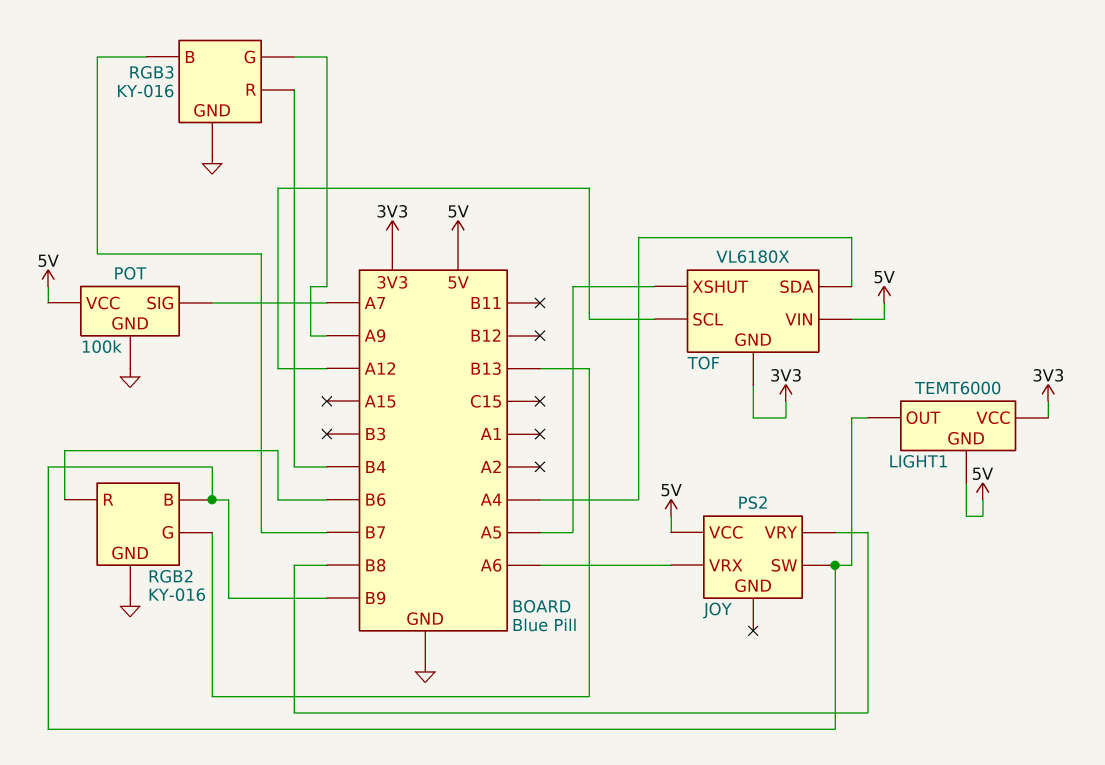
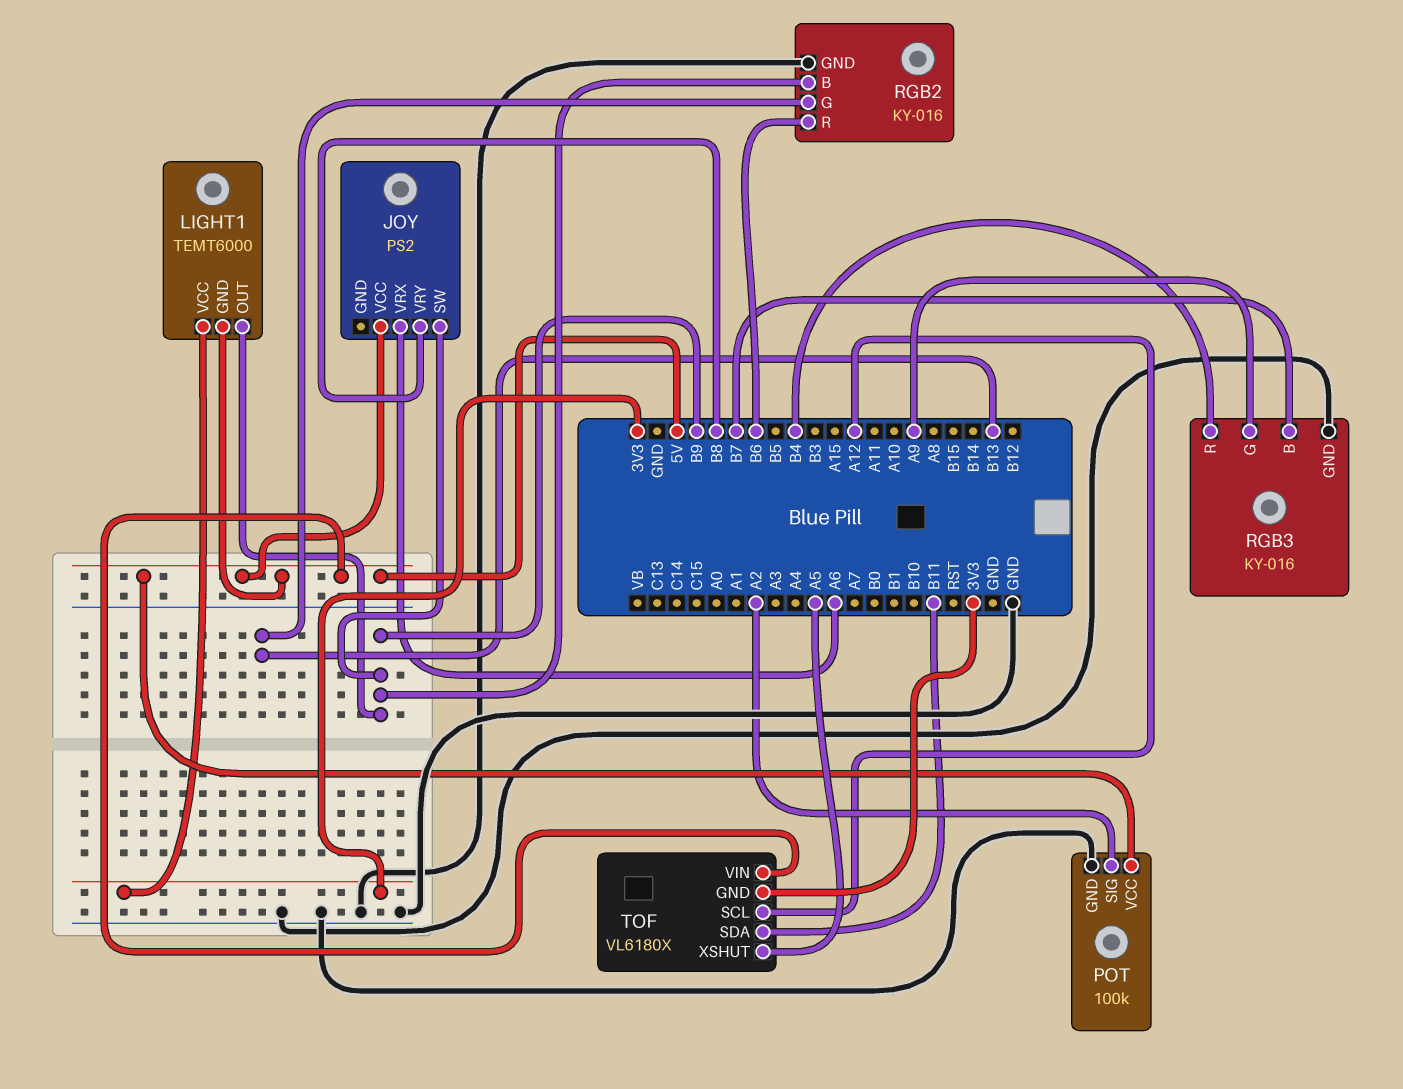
POT pin SIG: A7 -> A2
TOF pin SDA: A4 -> B11

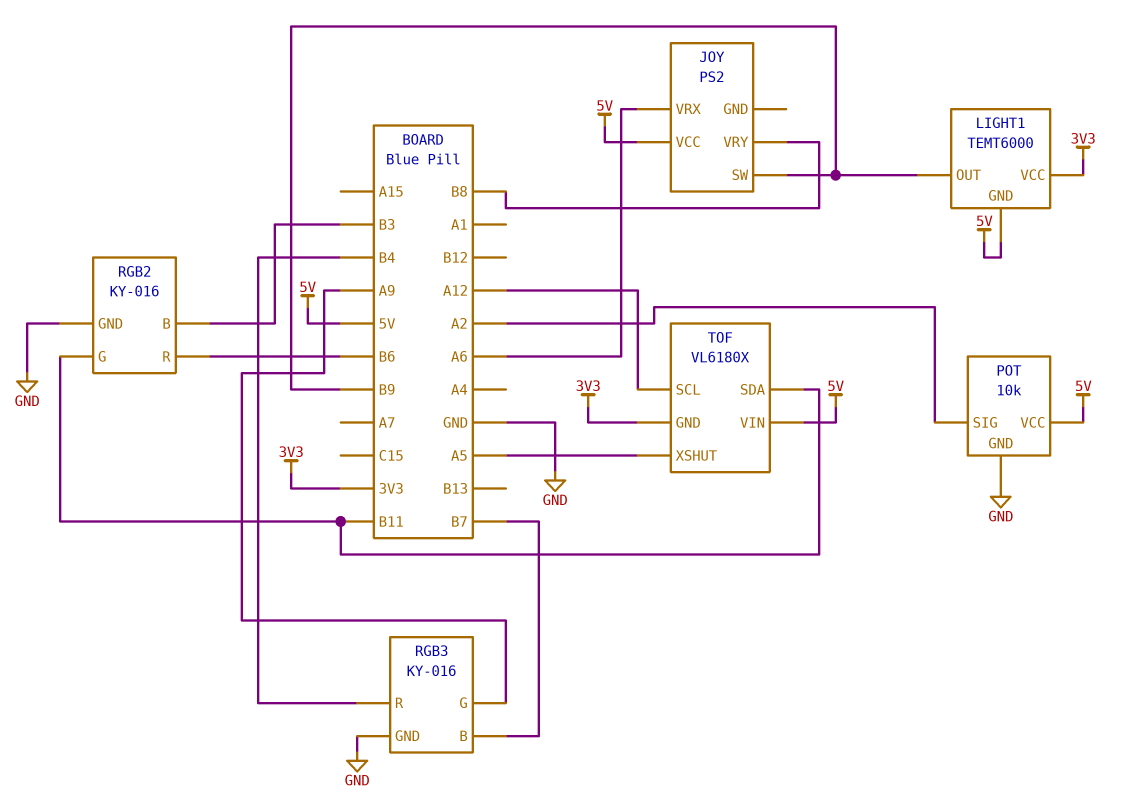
POT: 100k -> 10k
RGB2 pin B: B9 -> B3
RGB2 pin G: B13 -> B11

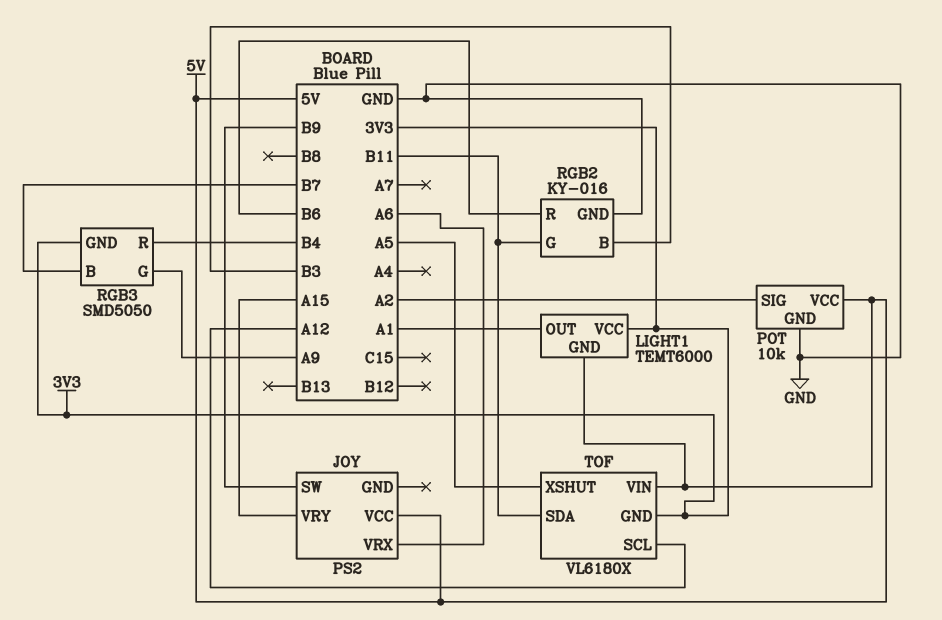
JOY pin VRY: B8 -> A15
LIGHT1 pin OUT: B9 -> A1
RGB3: KY-016 -> SMD5050
RGB3 pin GND: GND -> 3V3

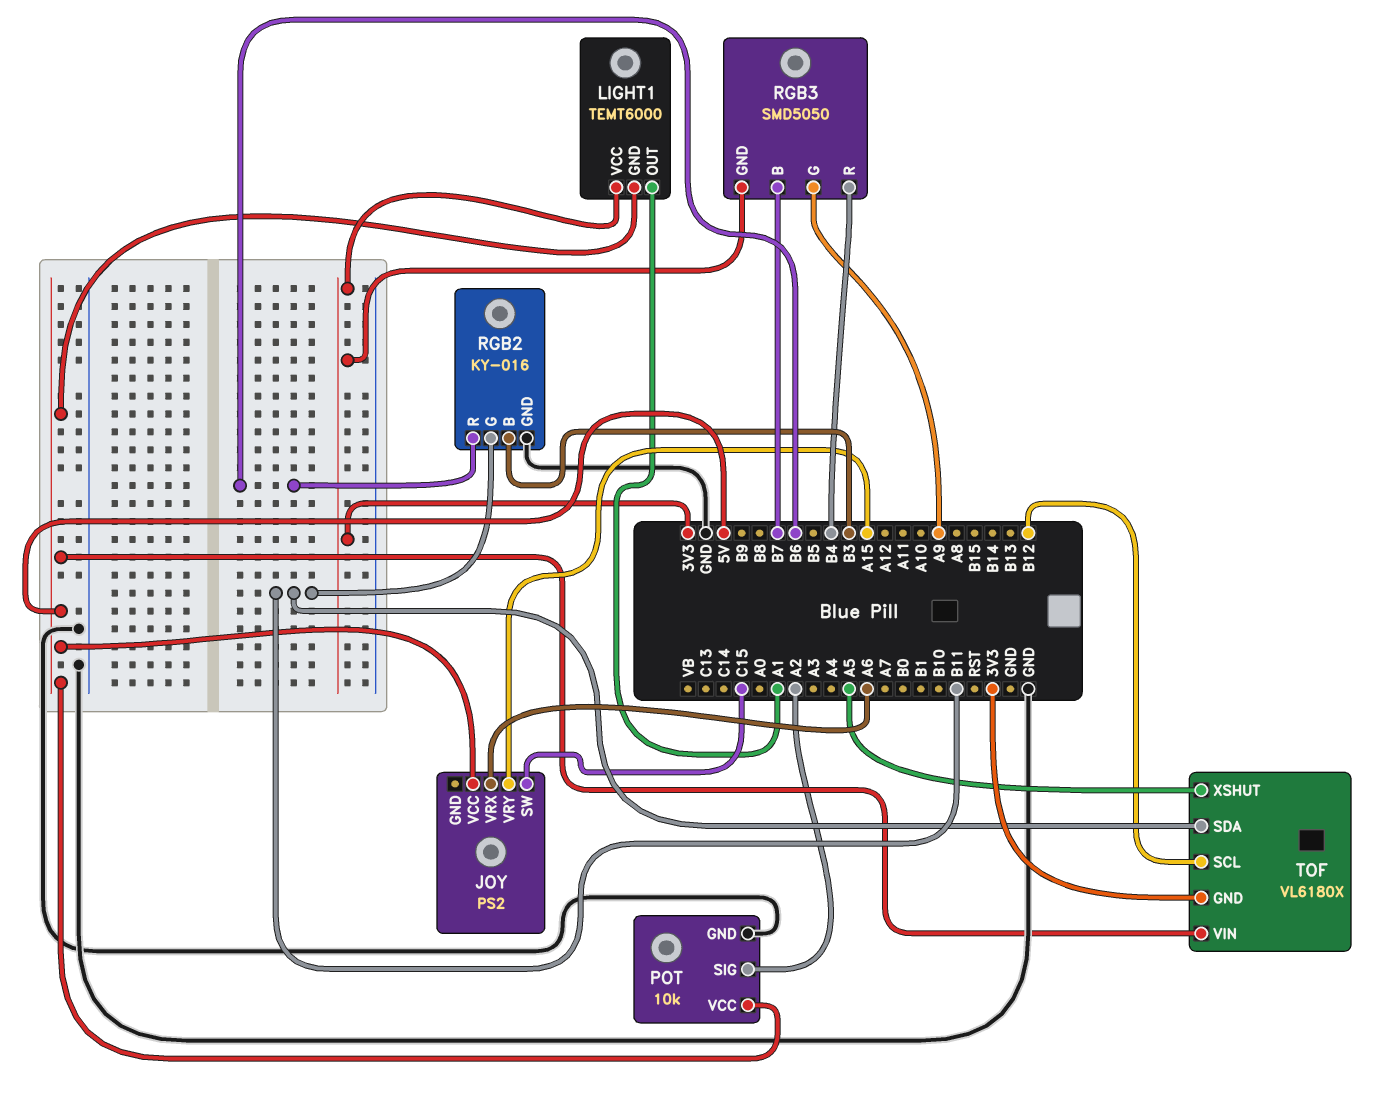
JOY pin SW: B9 -> C15
TOF pin SCL: A12 -> B12

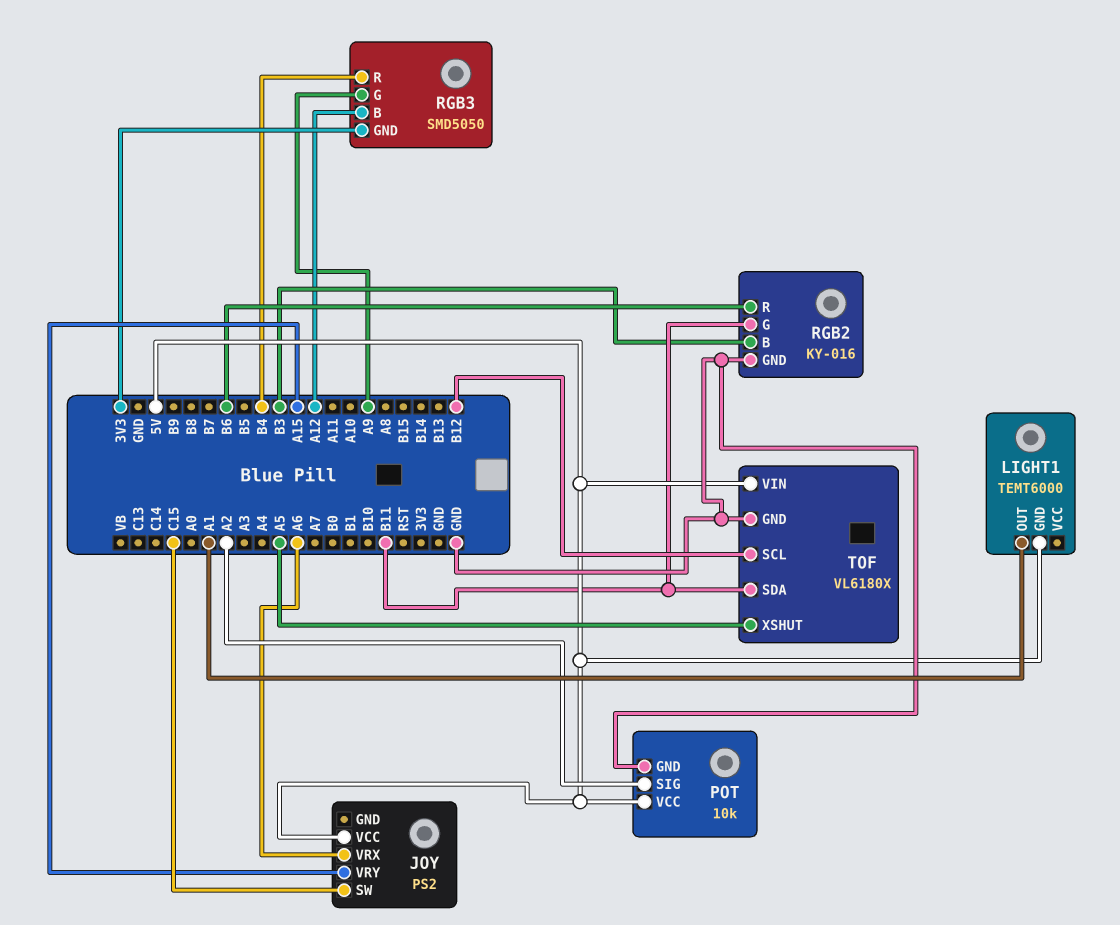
LIGHT1 pin VCC: 3V3 -> none
RGB3 pin B: B7 -> A12
TOF pin GND: 3V3 -> GND

